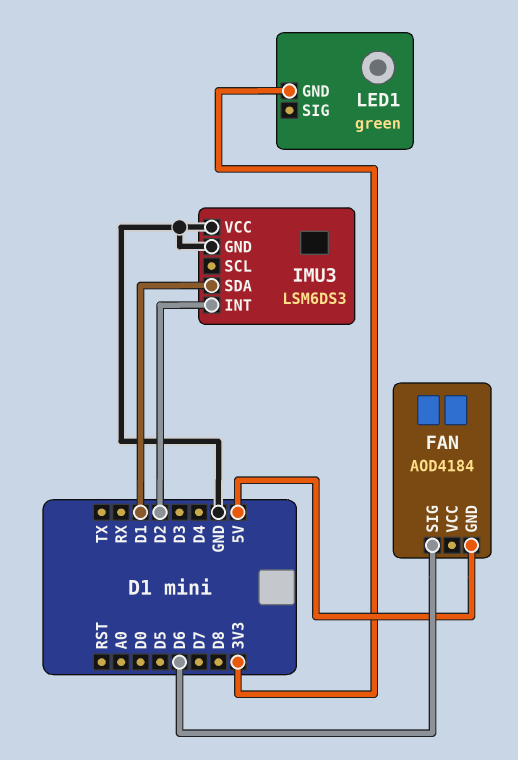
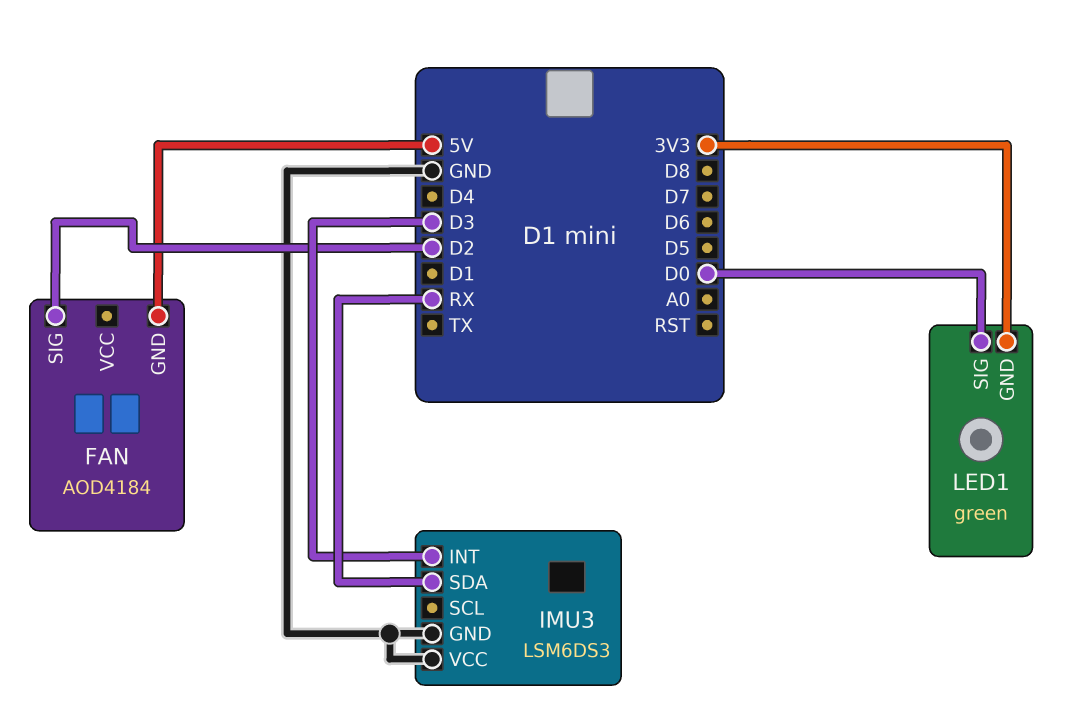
FAN pin SIG: D6 -> D2
IMU3 pin INT: D2 -> D3
IMU3 pin SDA: D1 -> RX
LED1 pin SIG: none -> D0

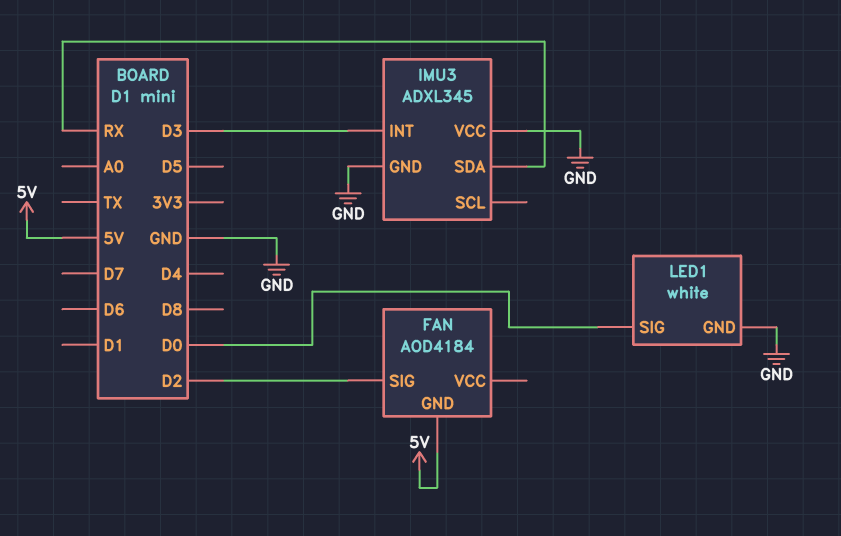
IMU3: LSM6DS3 -> ADXL345
LED1: green -> white
LED1 pin GND: 3V3 -> GND

